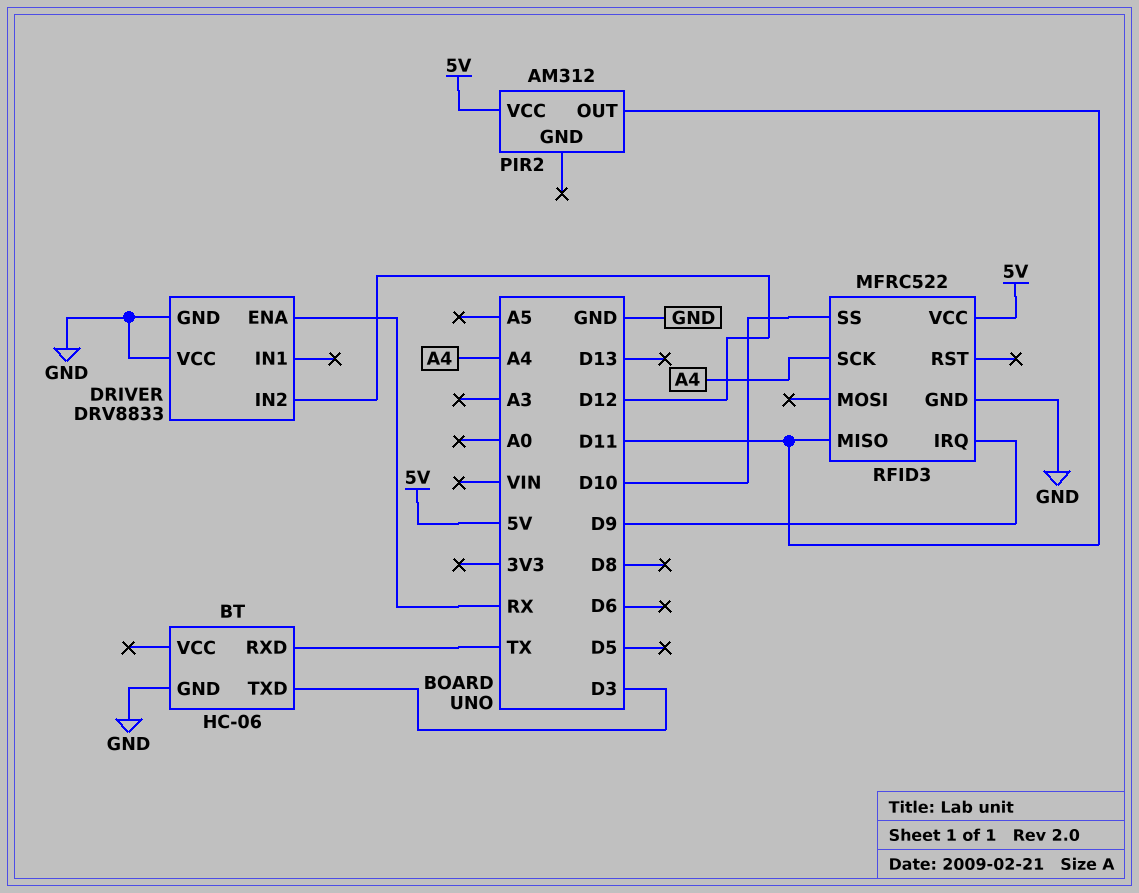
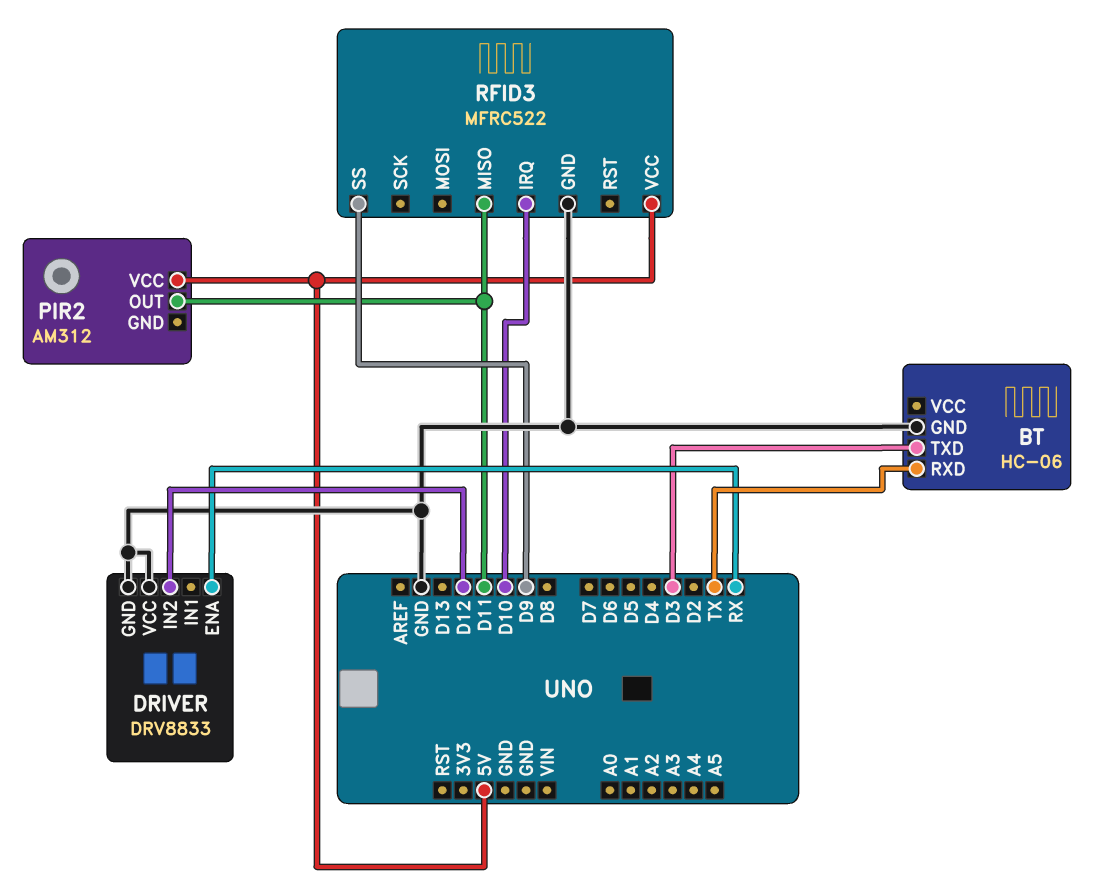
RFID3 pin IRQ: D9 -> D10
RFID3 pin SCK: A4 -> none
RFID3 pin SS: D10 -> D9

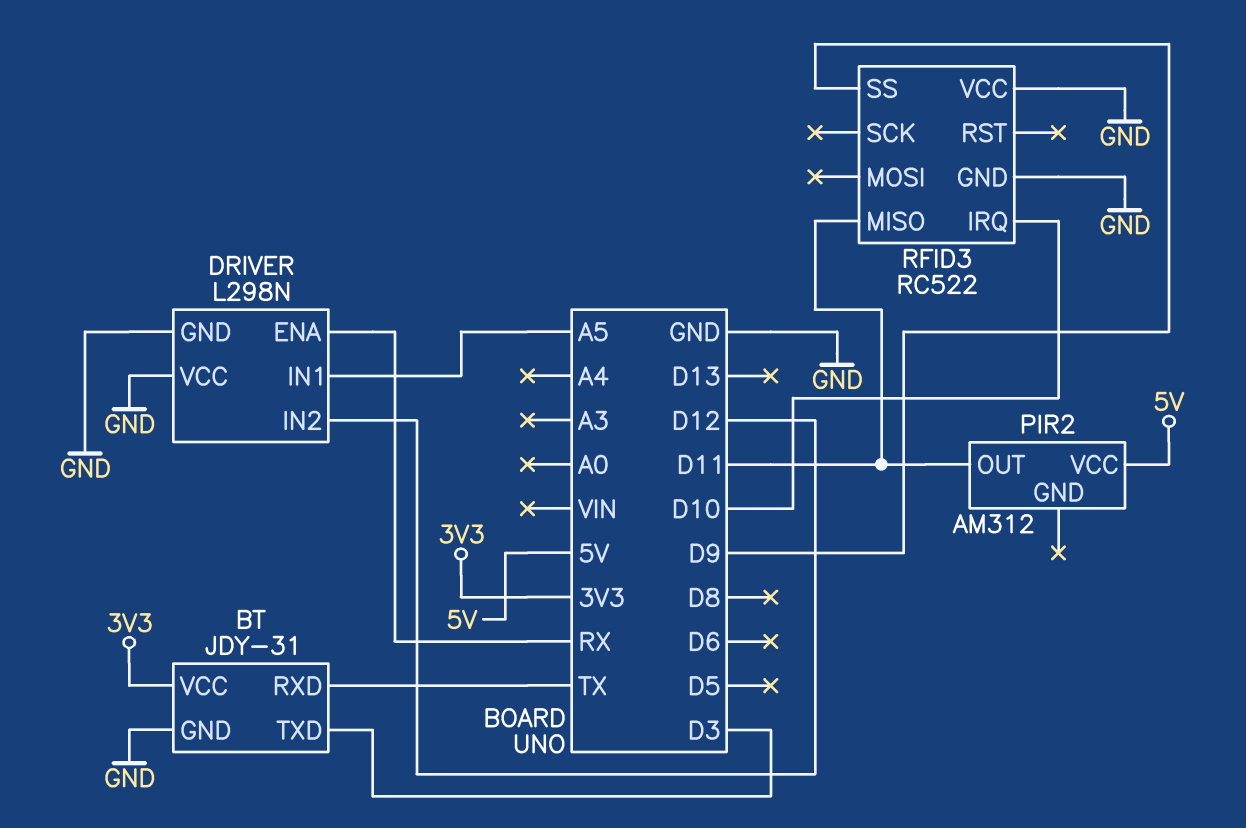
BT: HC-06 -> JDY-31
BT pin VCC: none -> 3V3
DRIVER: DRV8833 -> L298N
DRIVER pin IN1: none -> A5
RFID3: MFRC522 -> RC522
RFID3 pin VCC: 5V -> GND

